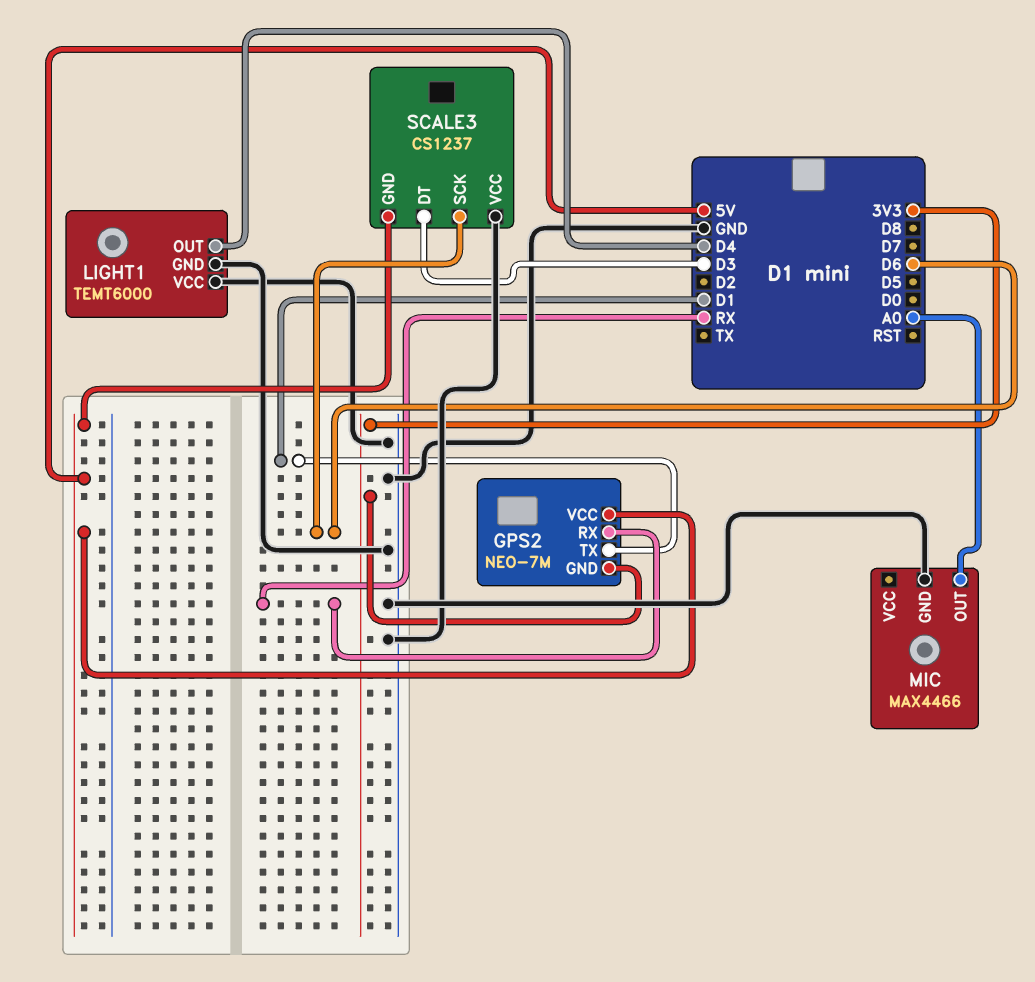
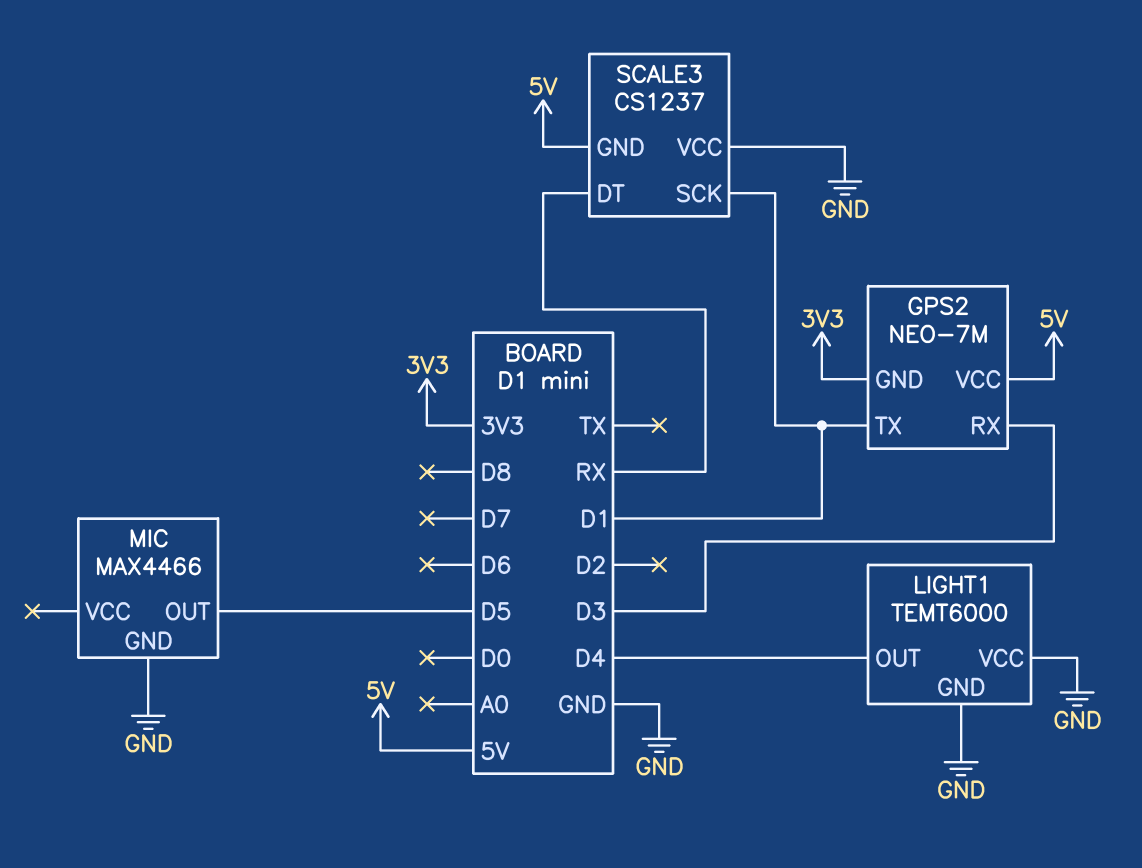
GPS2 pin RX: RX -> D3
MIC pin OUT: A0 -> D5
SCALE3 pin DT: D3 -> RX
SCALE3 pin SCK: D6 -> D1

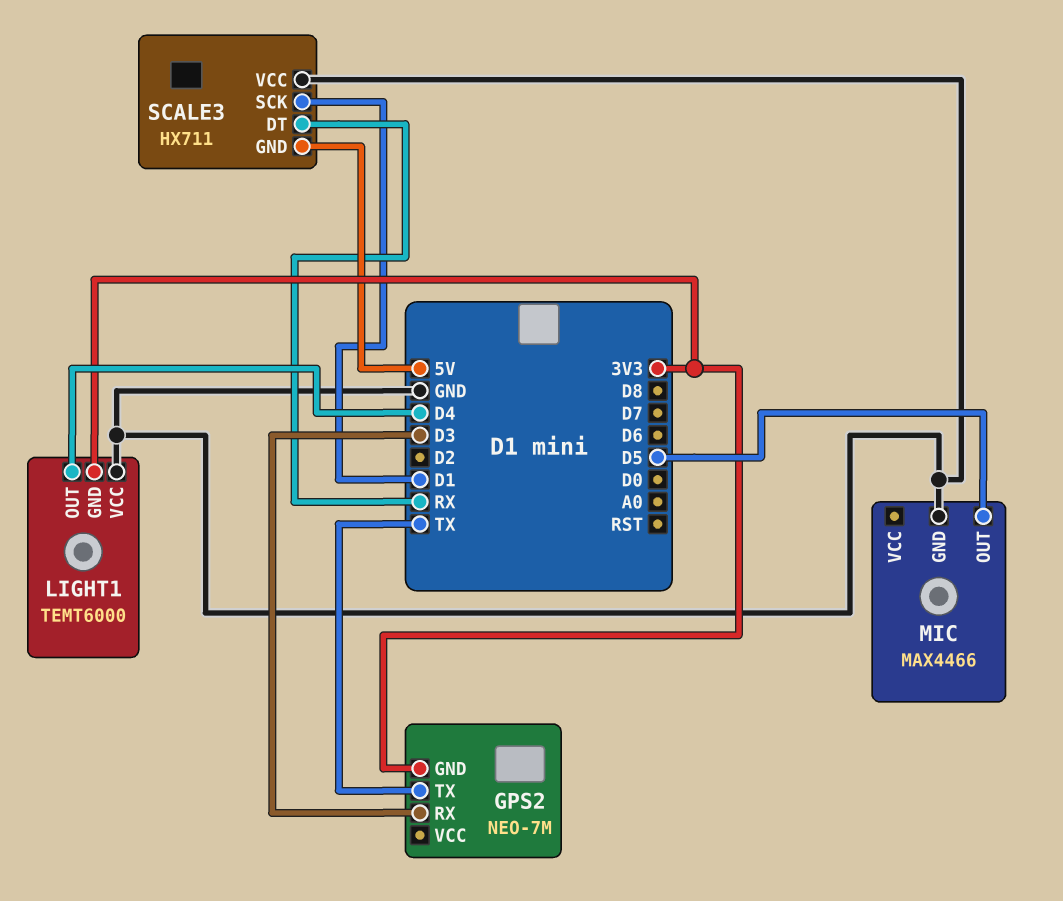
GPS2 pin TX: D1 -> TX
GPS2 pin VCC: 5V -> none
LIGHT1 pin GND: GND -> 3V3
SCALE3: CS1237 -> HX711

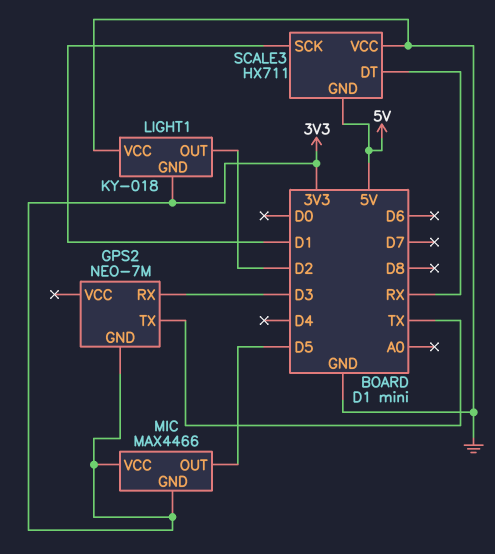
LIGHT1: TEMT6000 -> KY-018
LIGHT1 pin OUT: D4 -> D2
MIC pin GND: GND -> 3V3
MIC pin VCC: none -> 3V3

